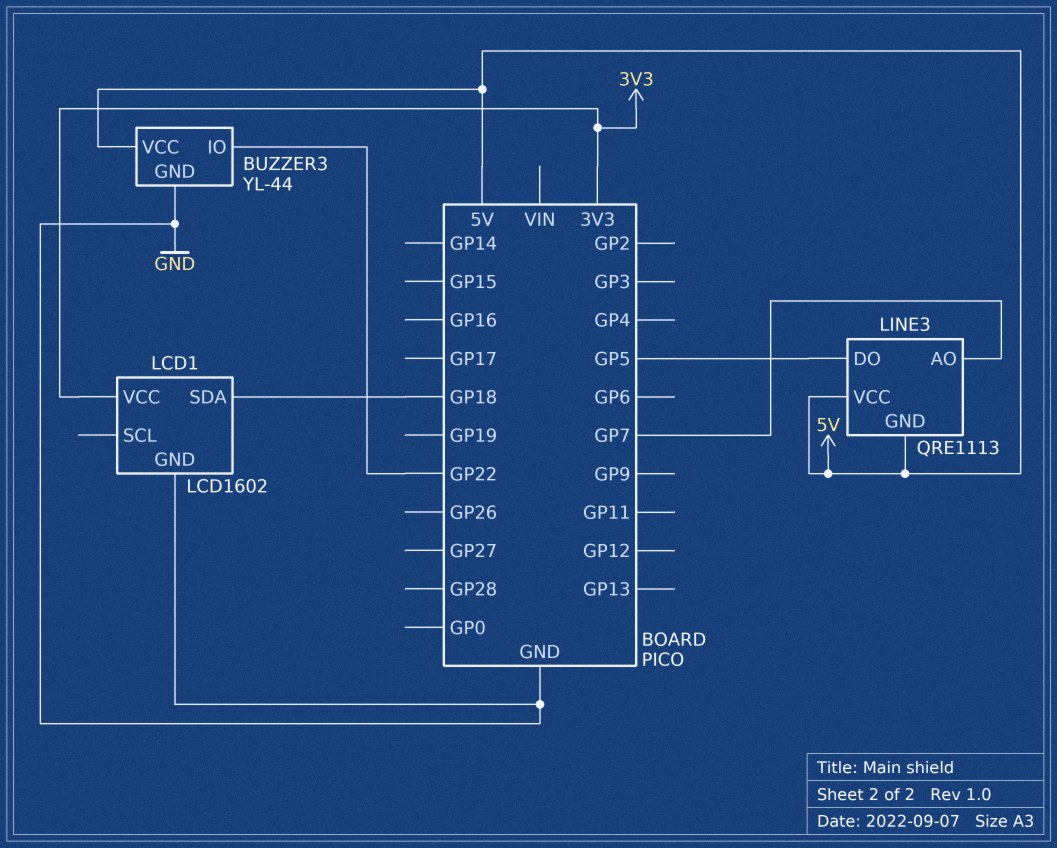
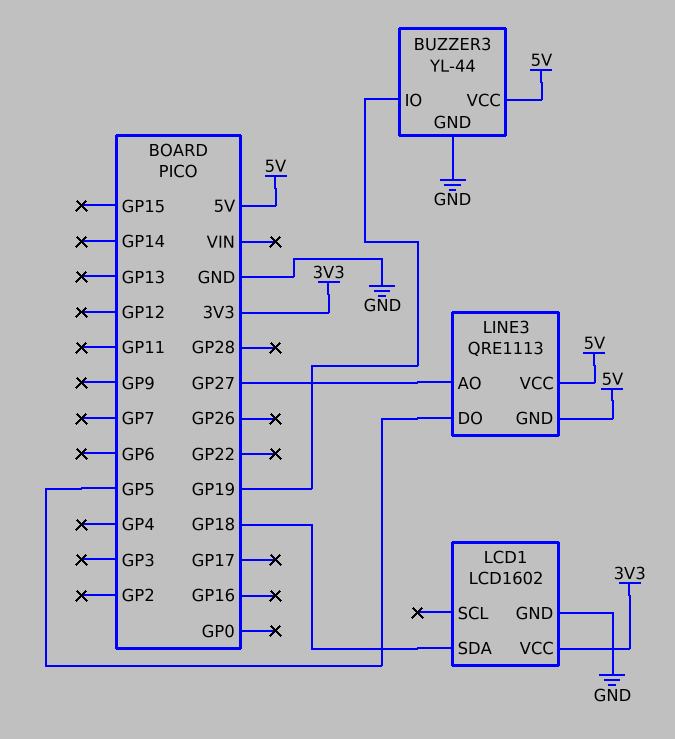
BUZZER3 pin IO: GP22 -> GP19
LINE3 pin AO: GP7 -> GP27

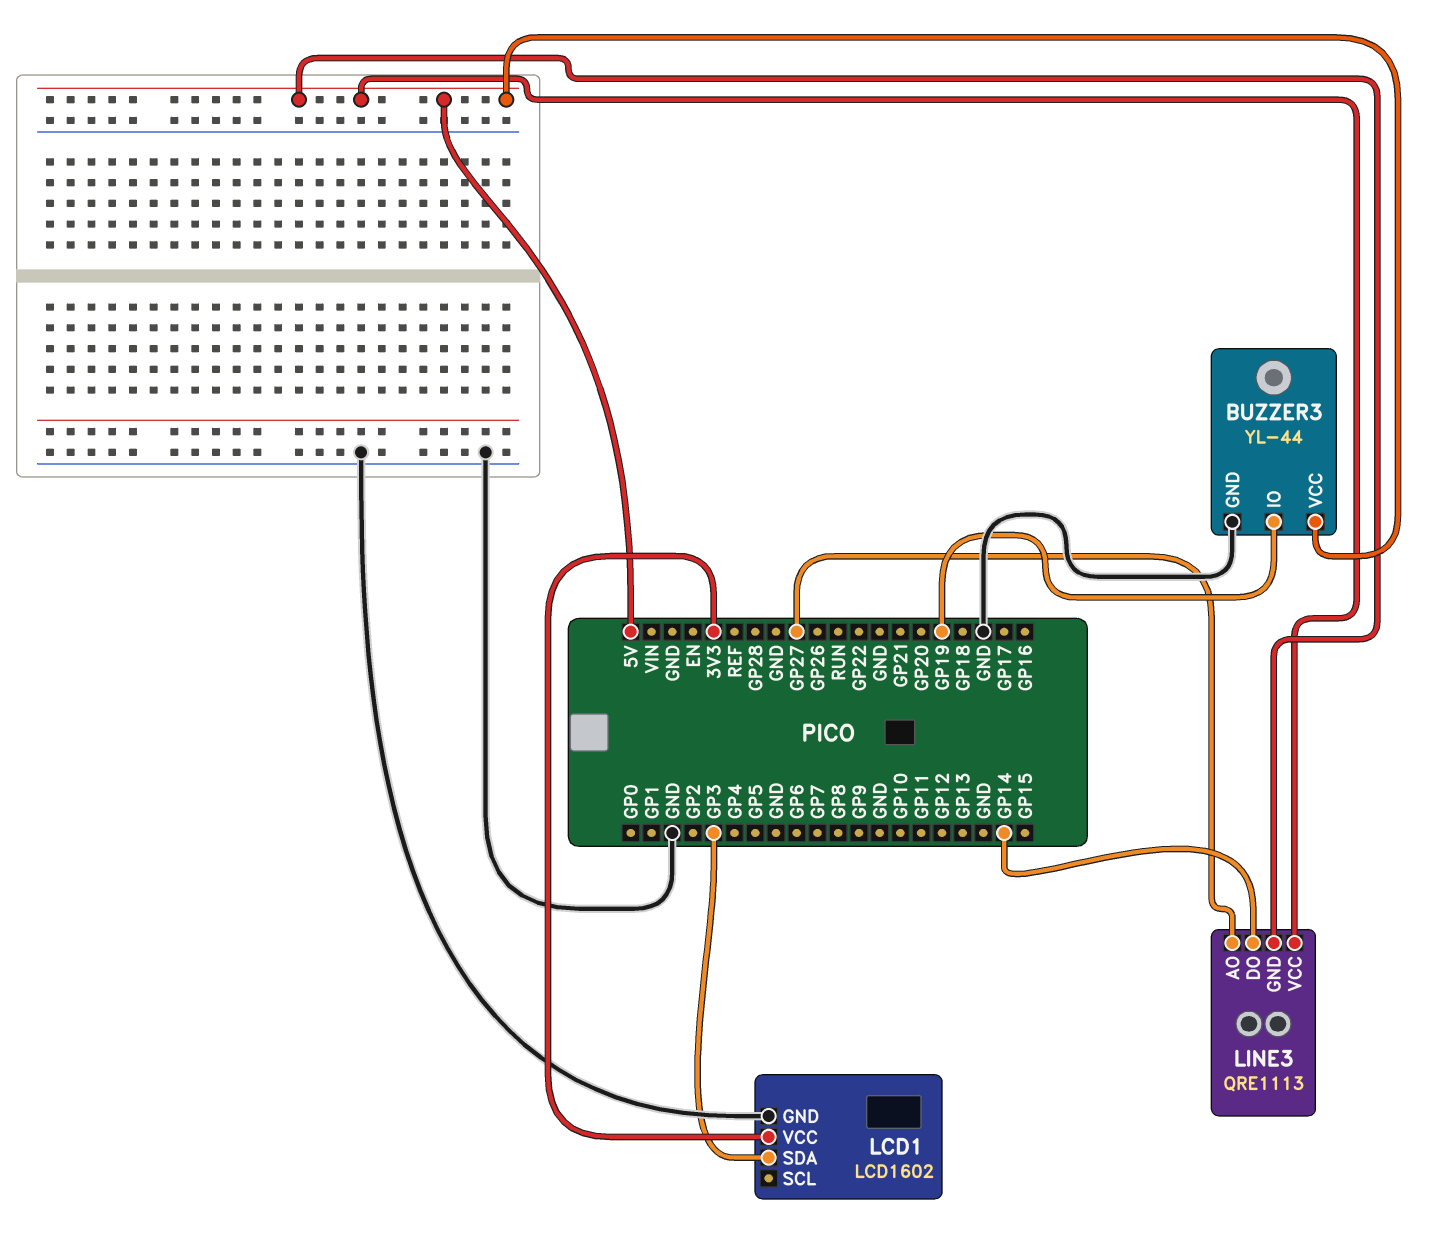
LCD1 pin SDA: GP18 -> GP3
LINE3 pin DO: GP5 -> GP14

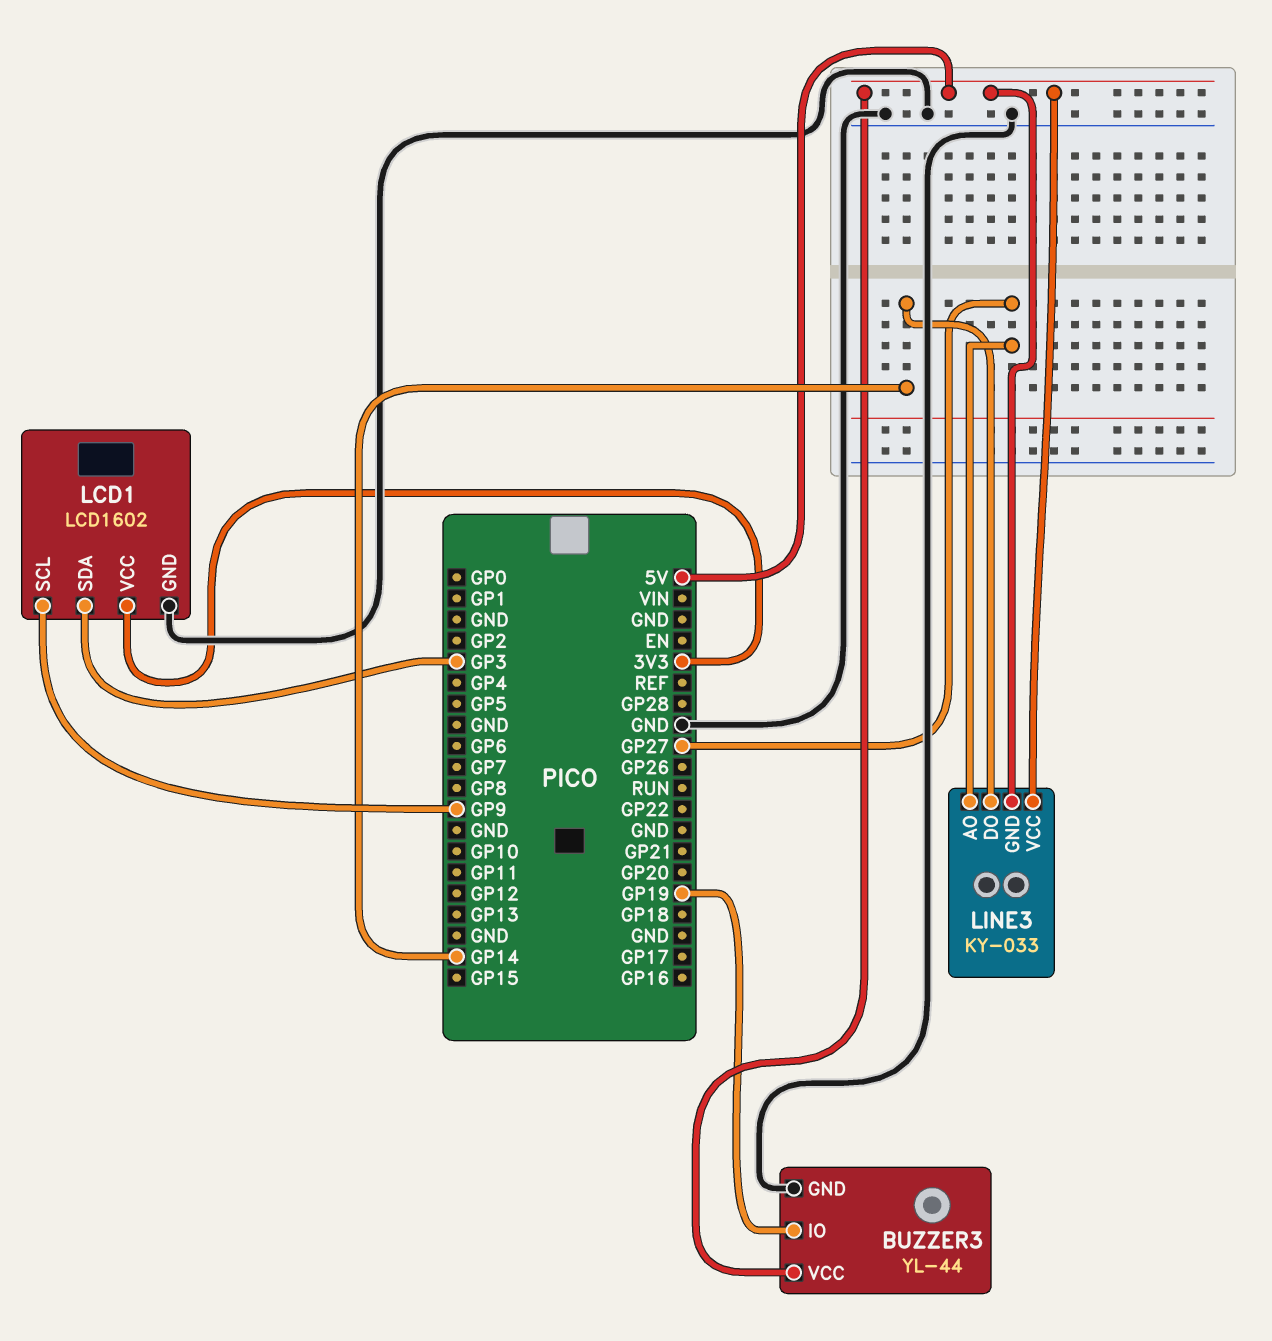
LCD1 pin SCL: none -> GP9
LINE3: QRE1113 -> KY-033

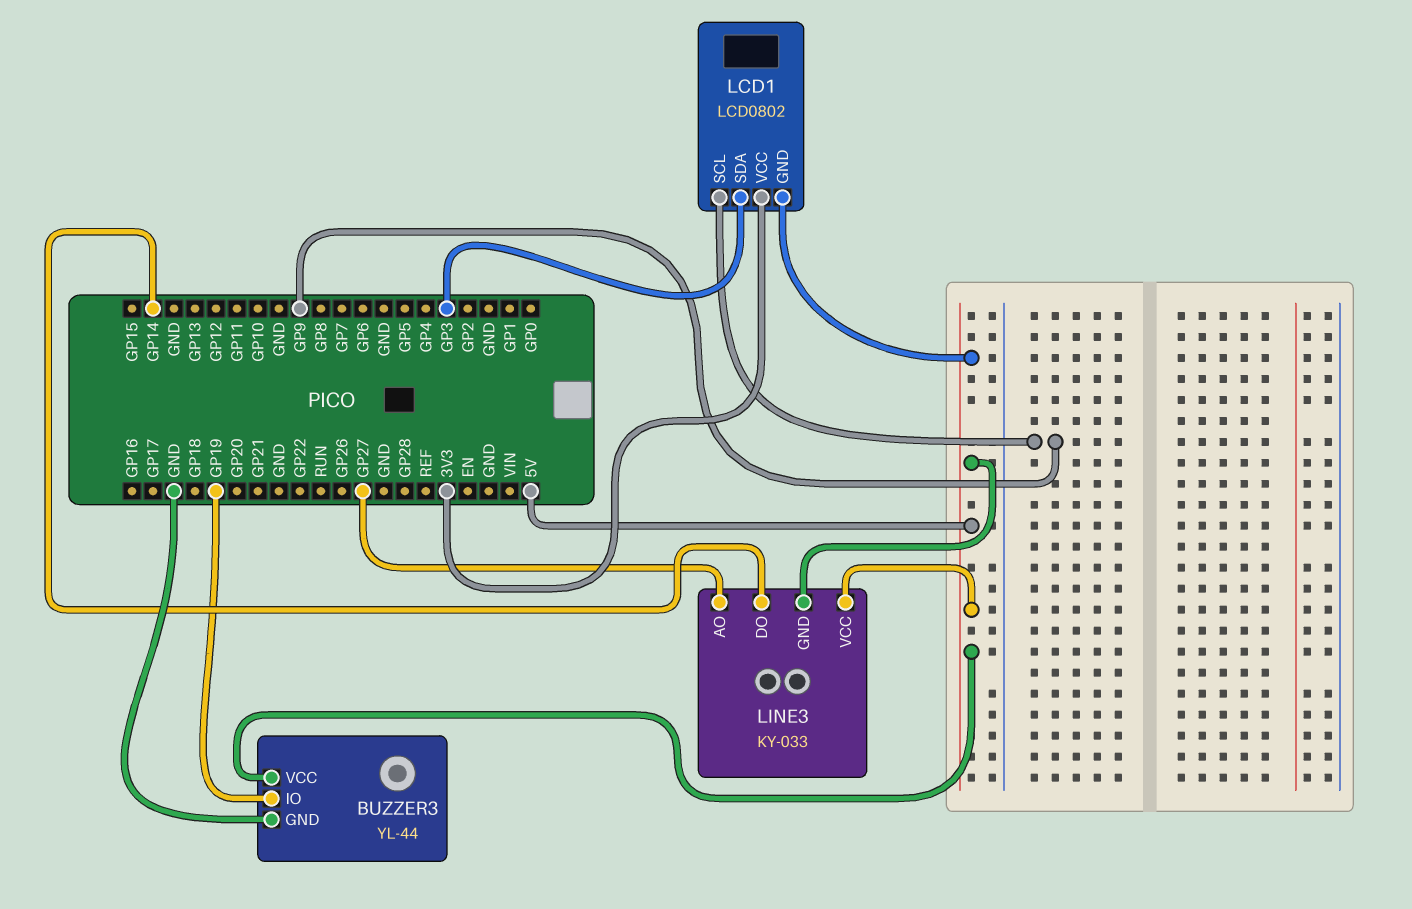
LCD1: LCD1602 -> LCD0802
LCD1 pin GND: GND -> 5V

